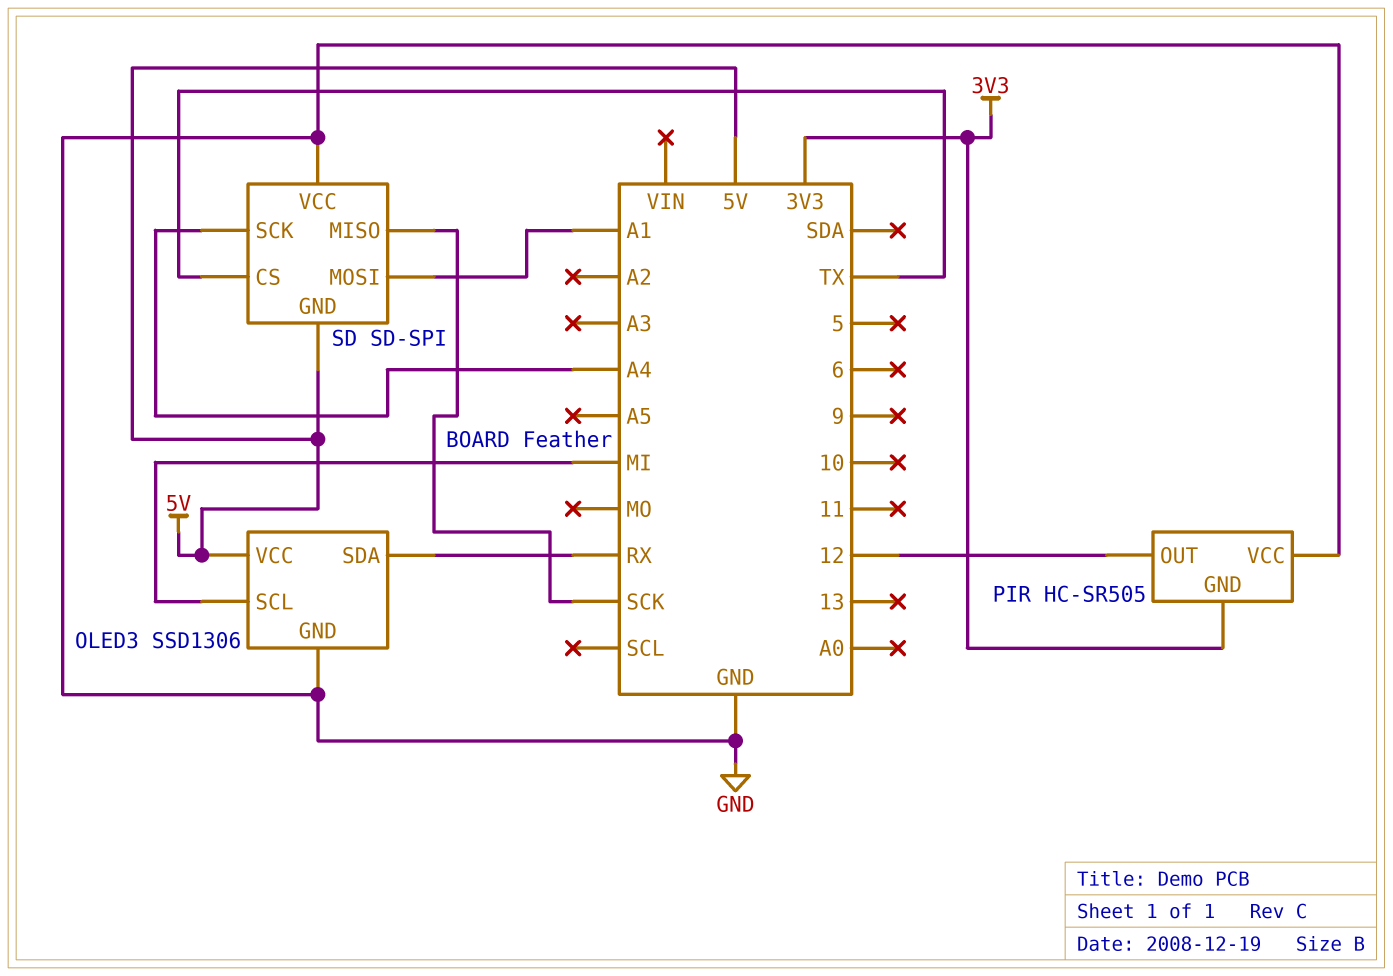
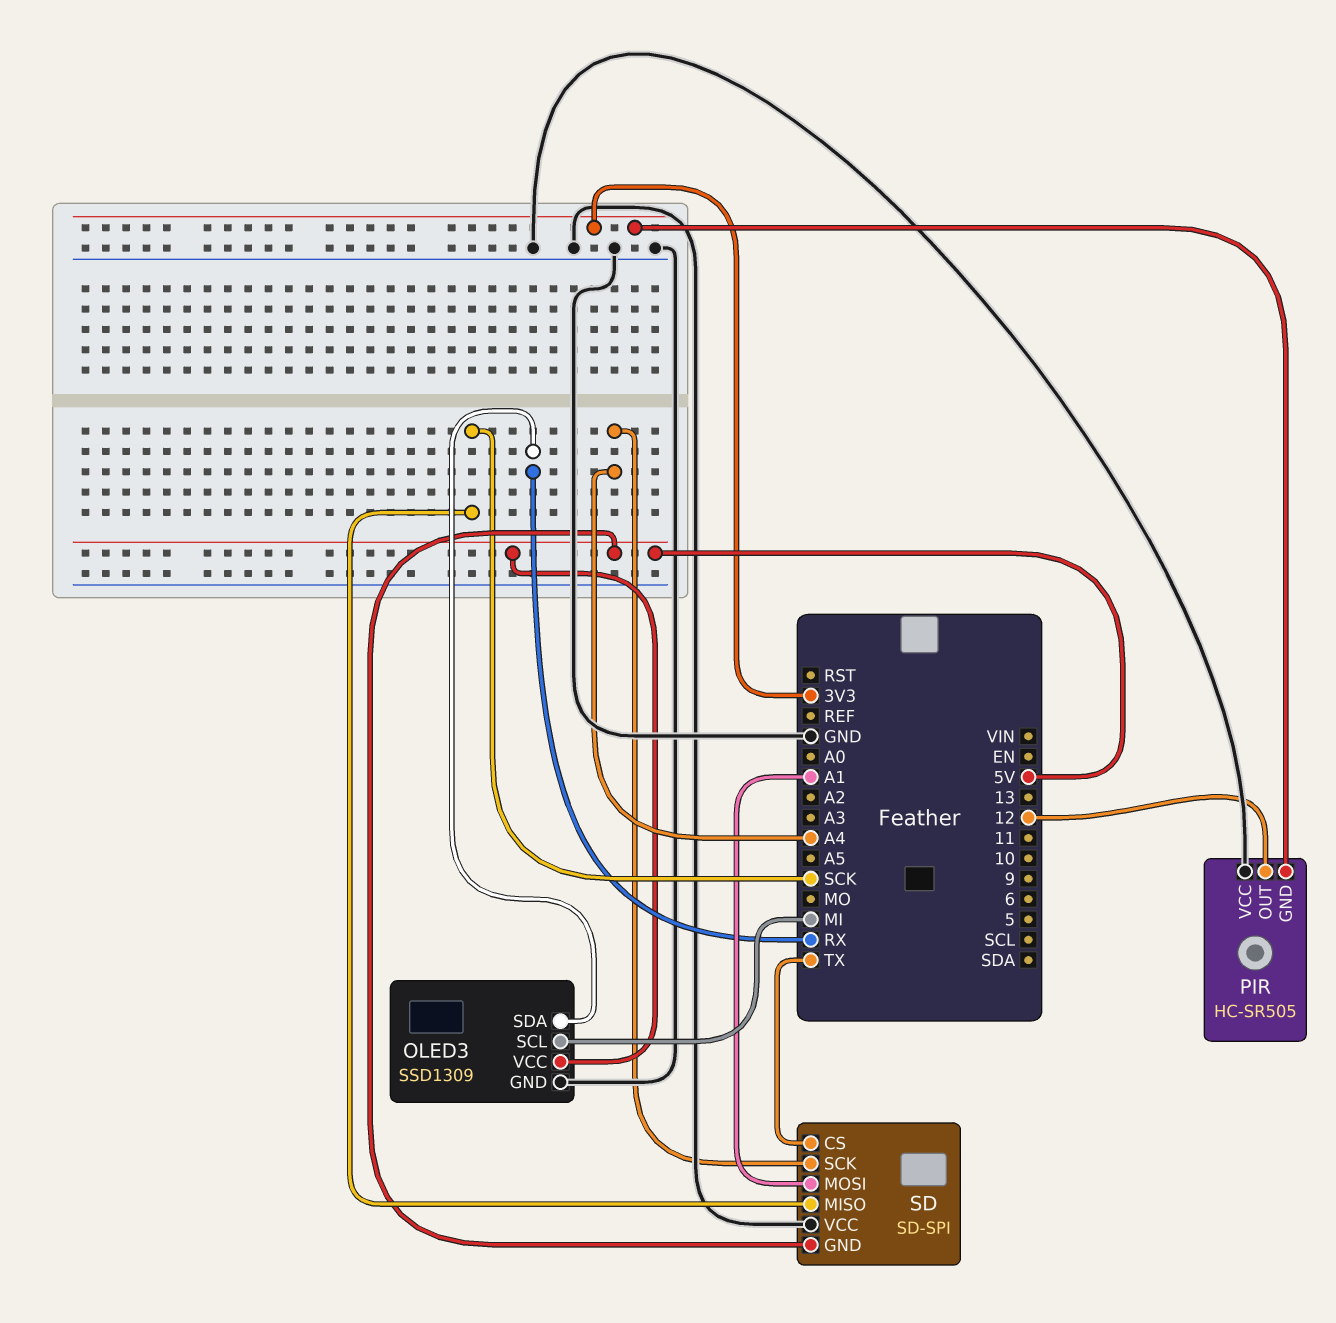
OLED3: SSD1306 -> SSD1309

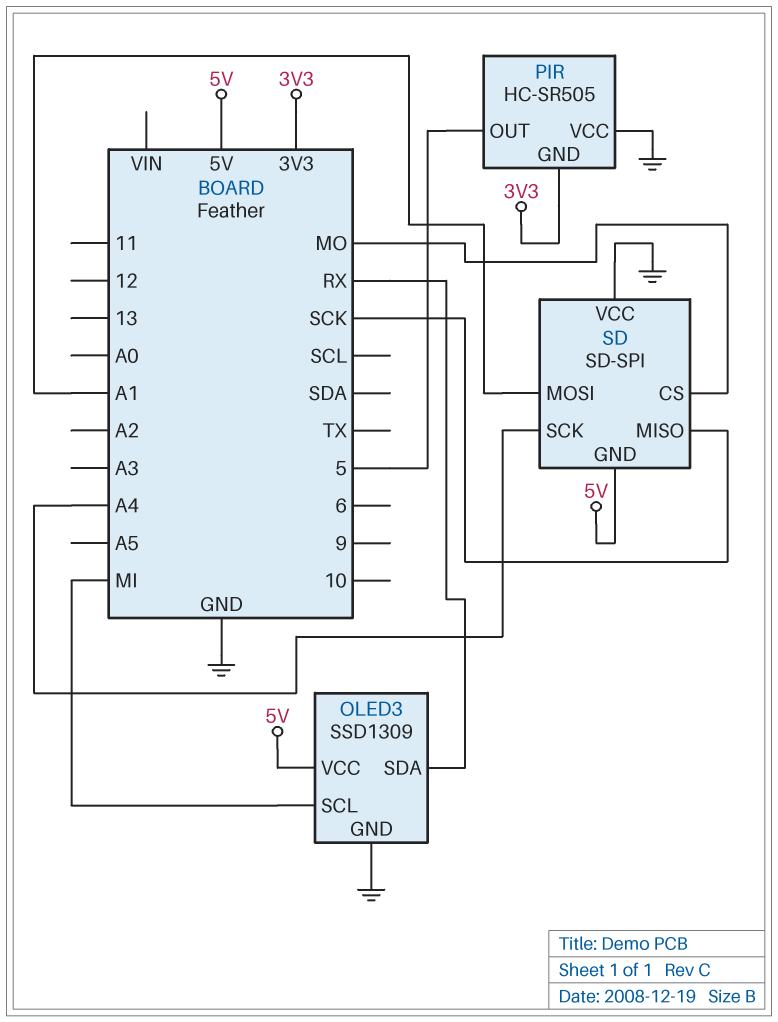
PIR pin OUT: 12 -> 5
SD pin CS: TX -> MO

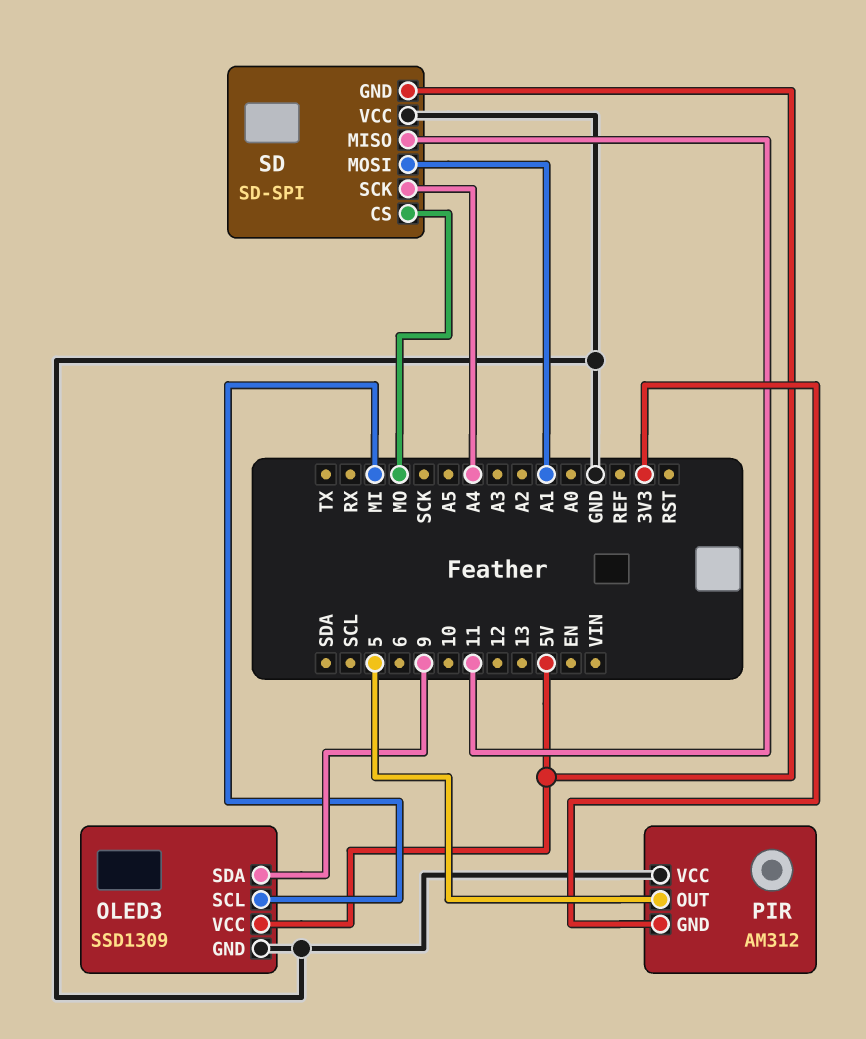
OLED3 pin SDA: RX -> 9
PIR: HC-SR505 -> AM312
SD pin MISO: SCK -> 11

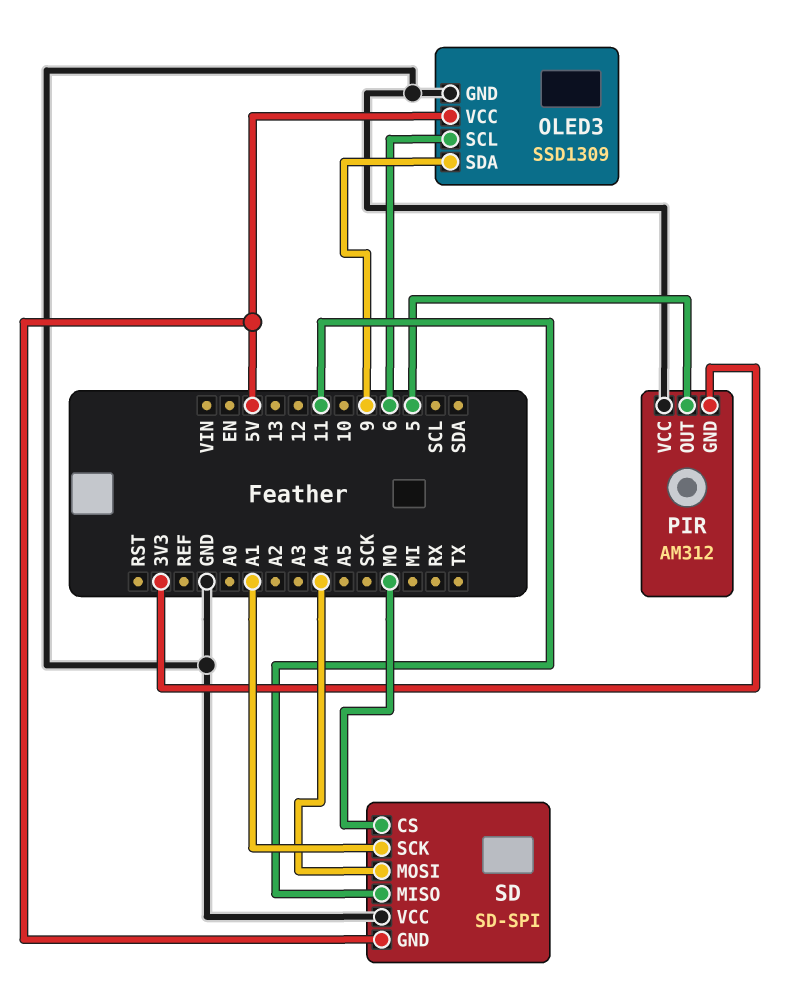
OLED3 pin SCL: MI -> 6
SD pin MOSI: A1 -> A4
SD pin SCK: A4 -> A1

